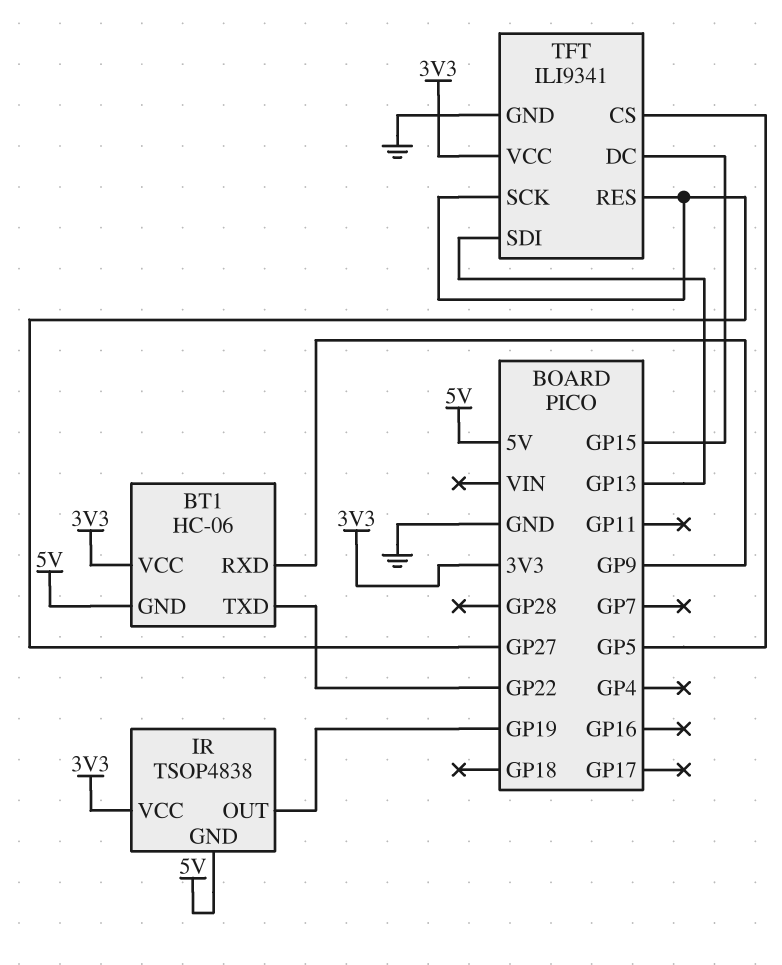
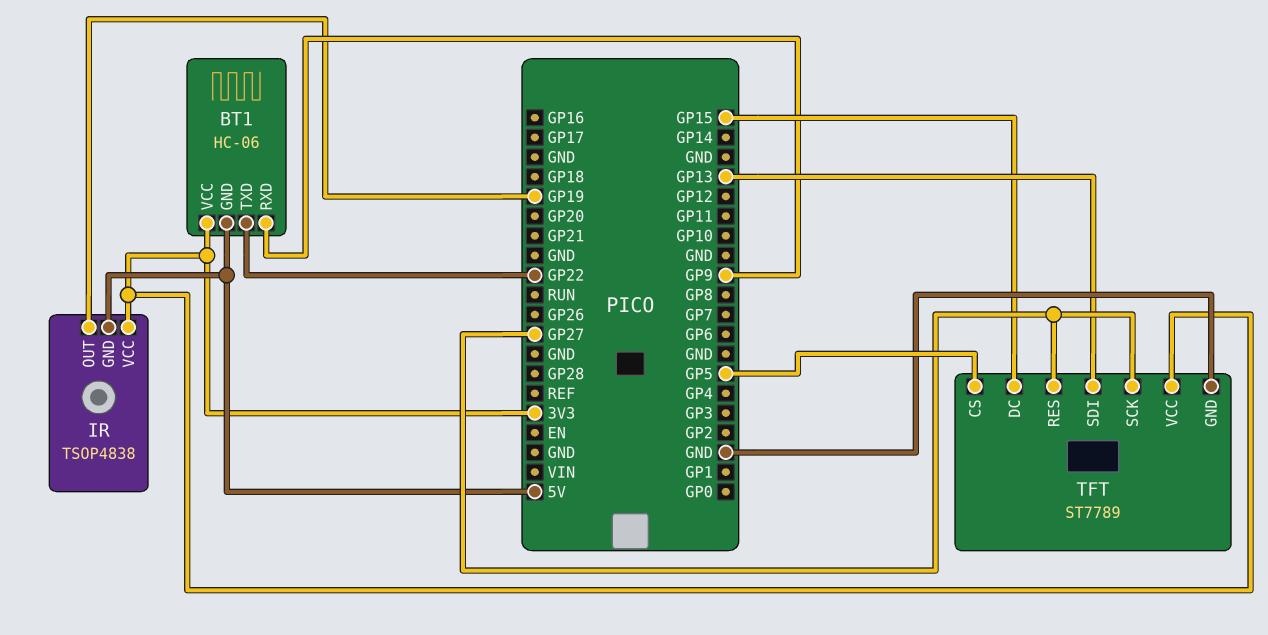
TFT: ILI9341 -> ST7789

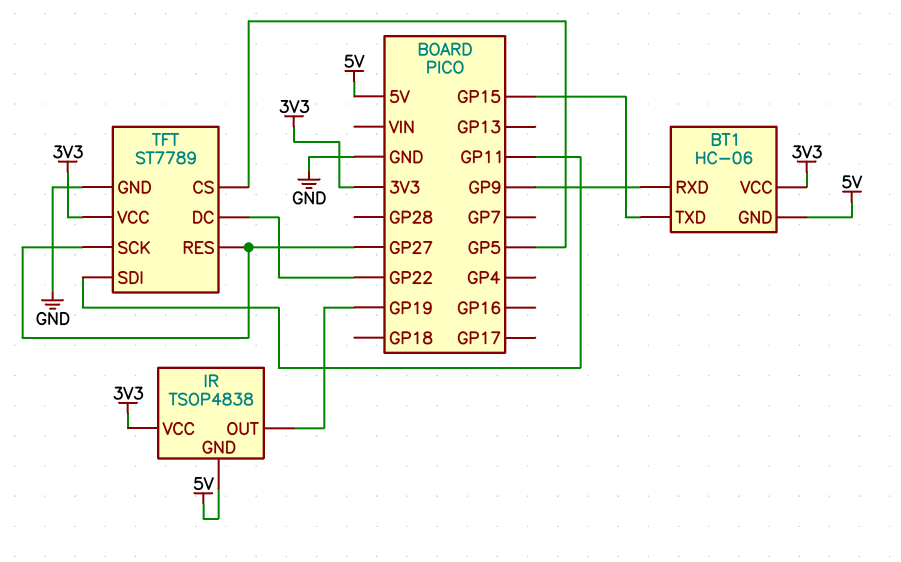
BT1 pin TXD: GP22 -> GP15
TFT pin DC: GP15 -> GP22
TFT pin SDI: GP13 -> GP11

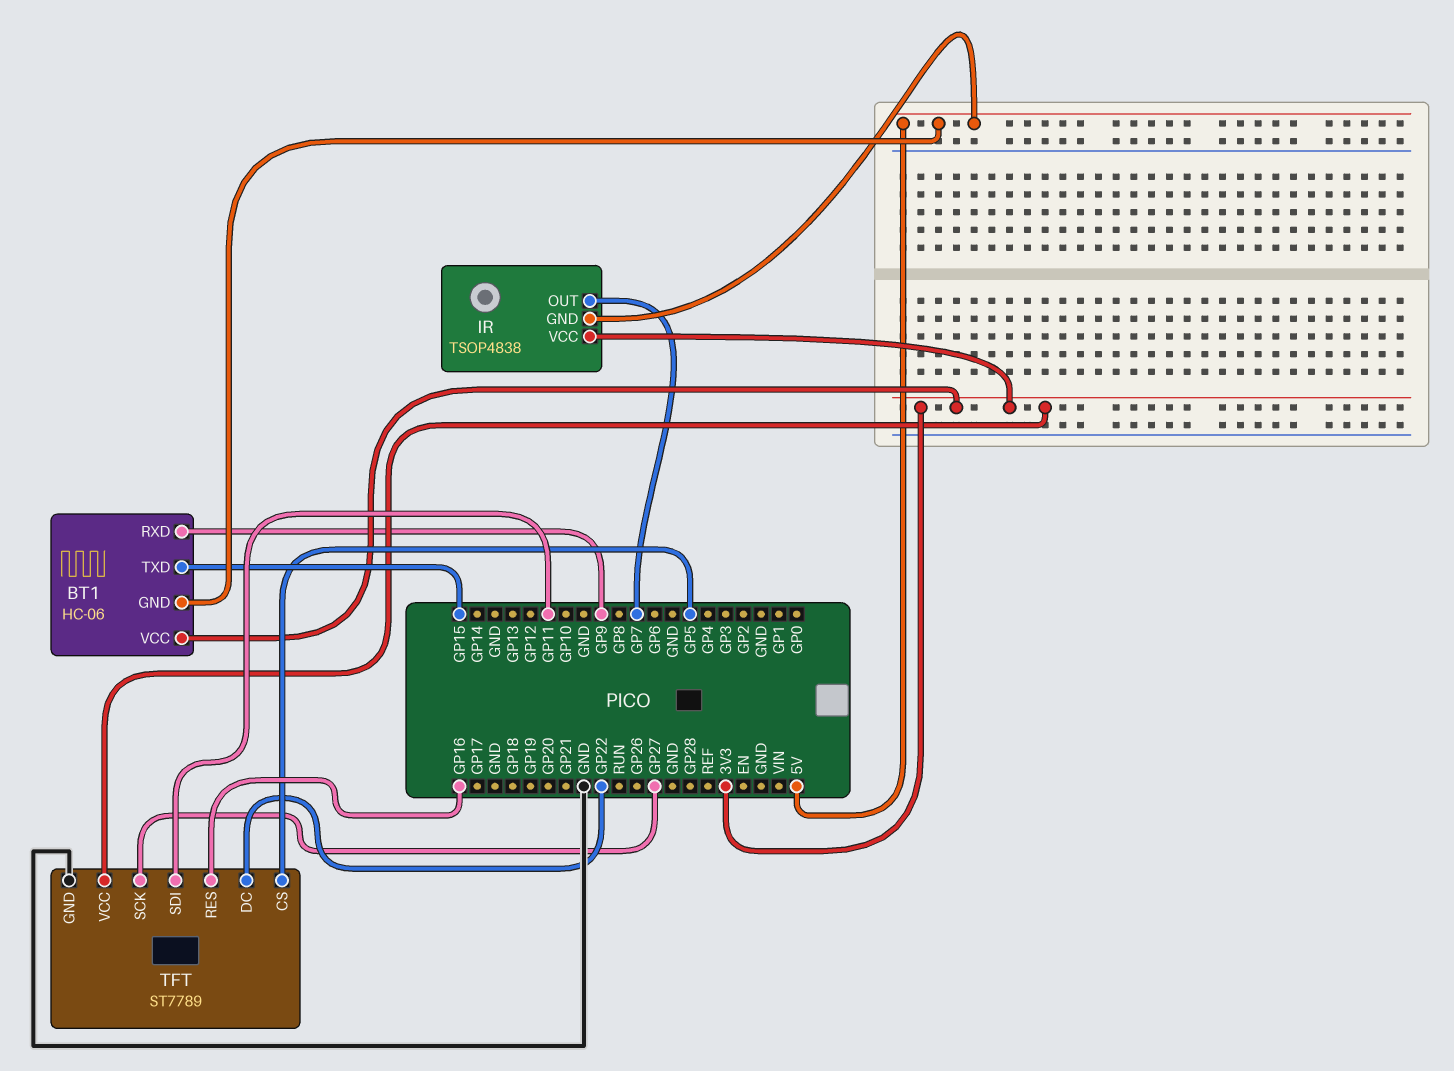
IR pin OUT: GP19 -> GP7
TFT pin RES: GP27 -> GP16

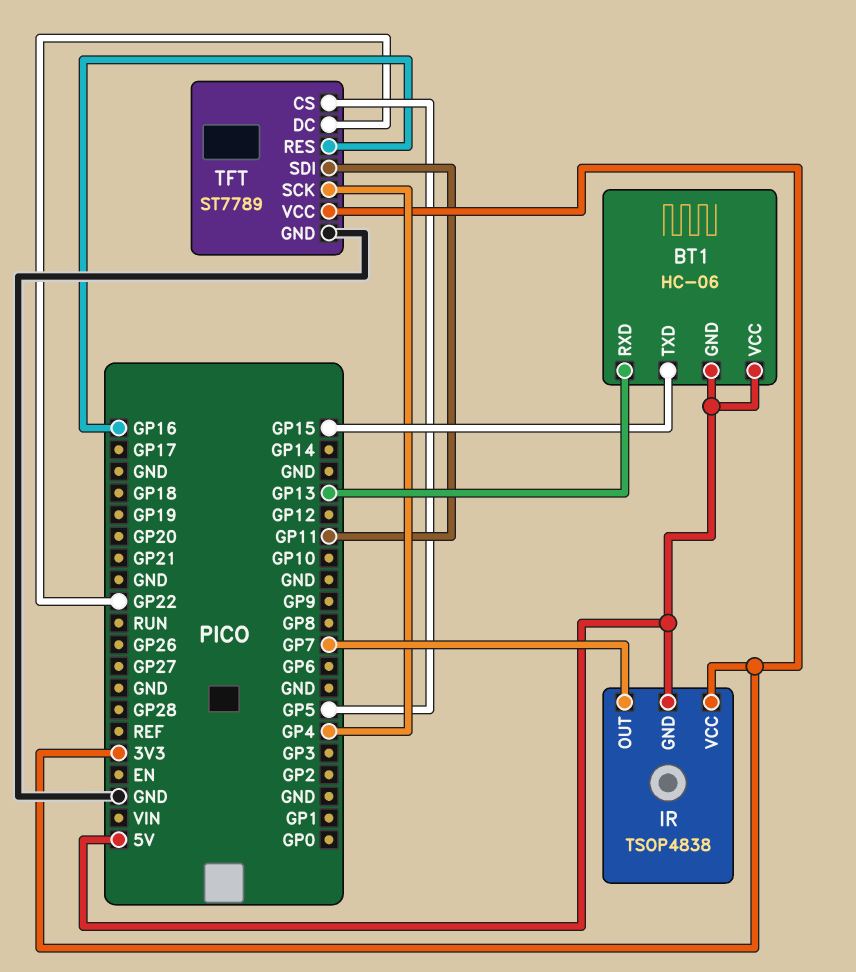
BT1 pin RXD: GP9 -> GP13
BT1 pin VCC: 3V3 -> 5V
TFT pin SCK: GP27 -> GP4

